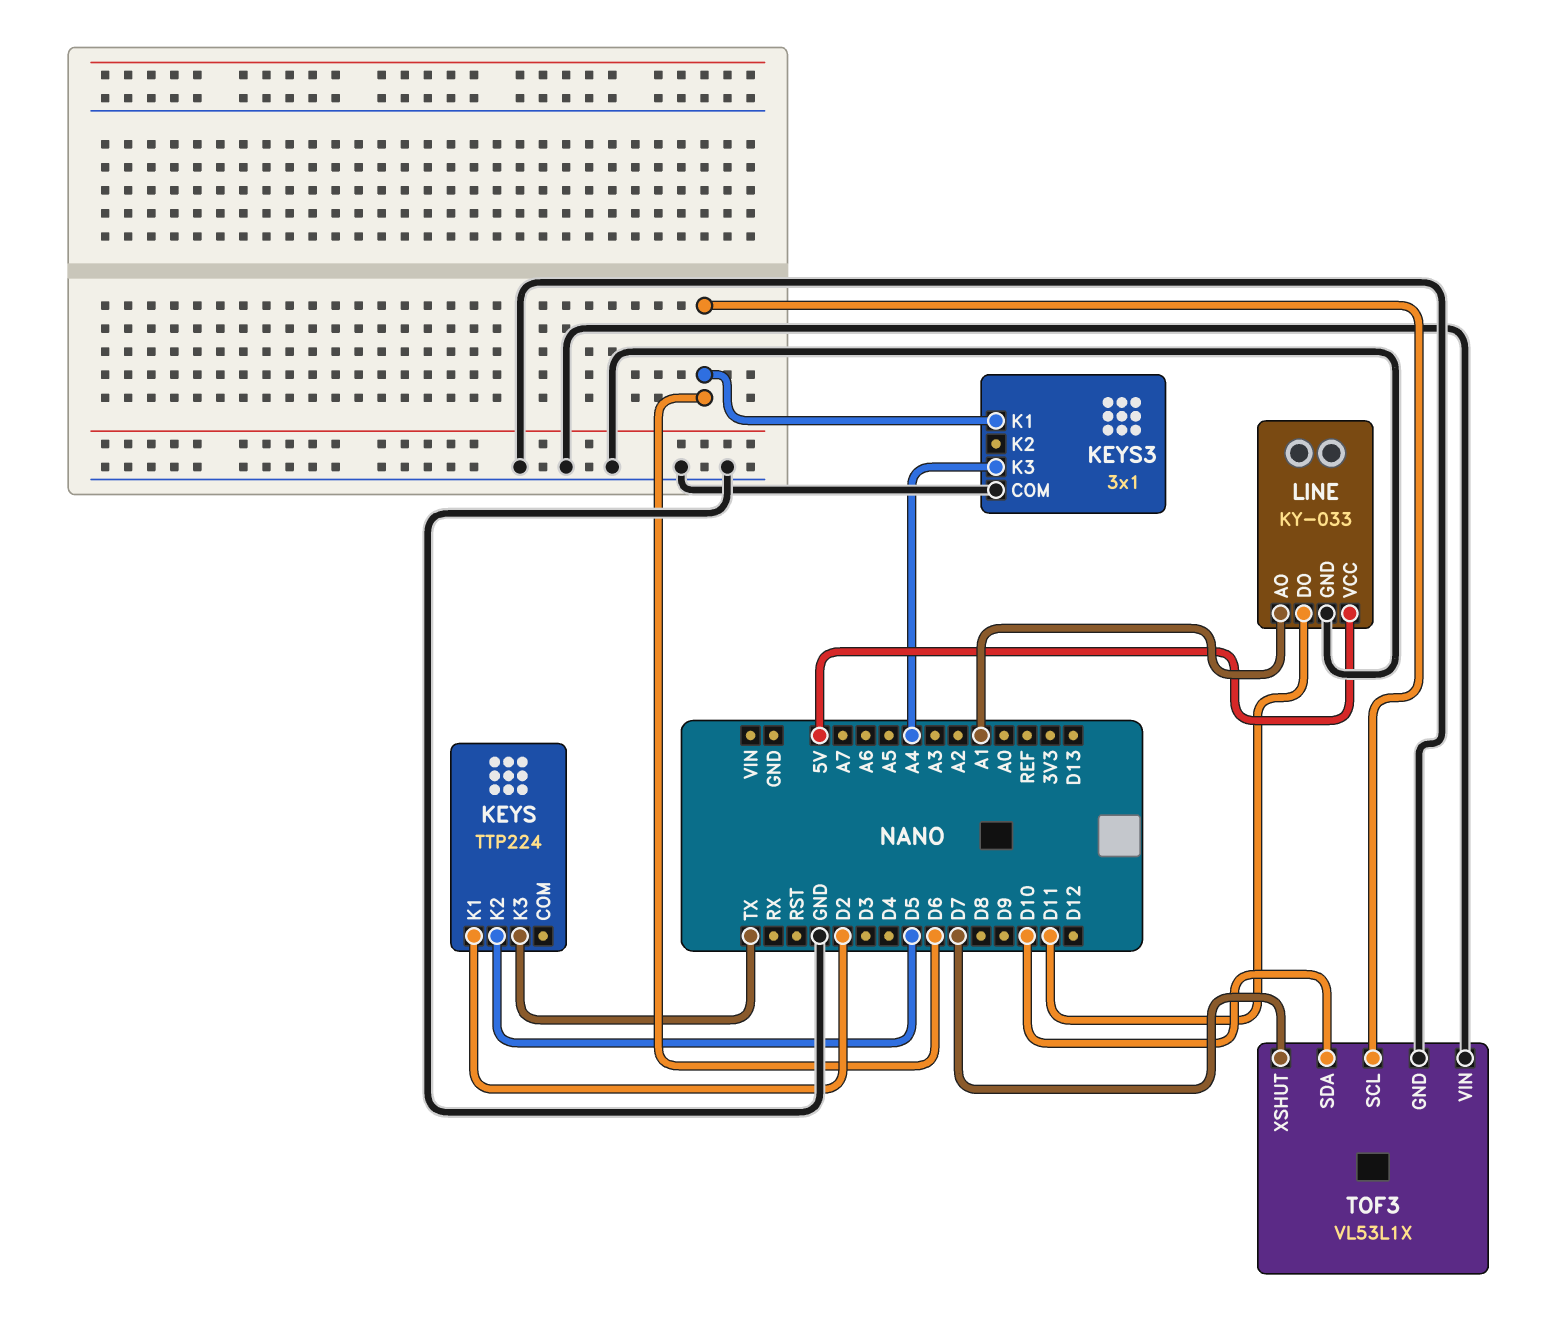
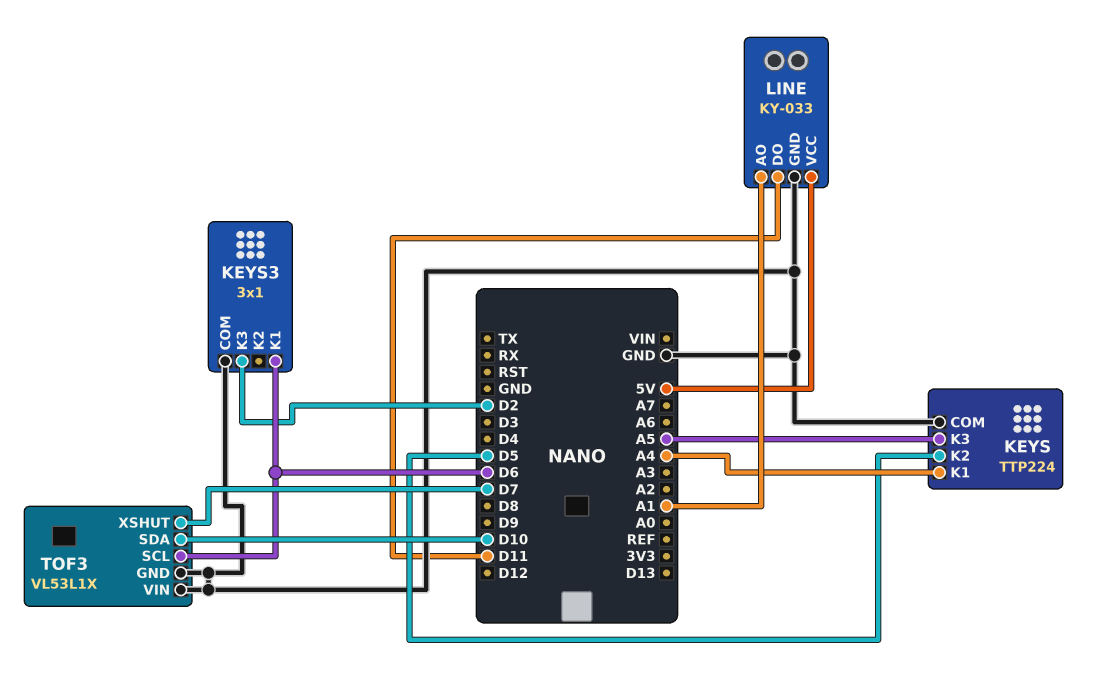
KEYS pin COM: none -> GND
KEYS pin K1: D2 -> A4
KEYS pin K3: TX -> A5
KEYS3 pin K3: A4 -> D2

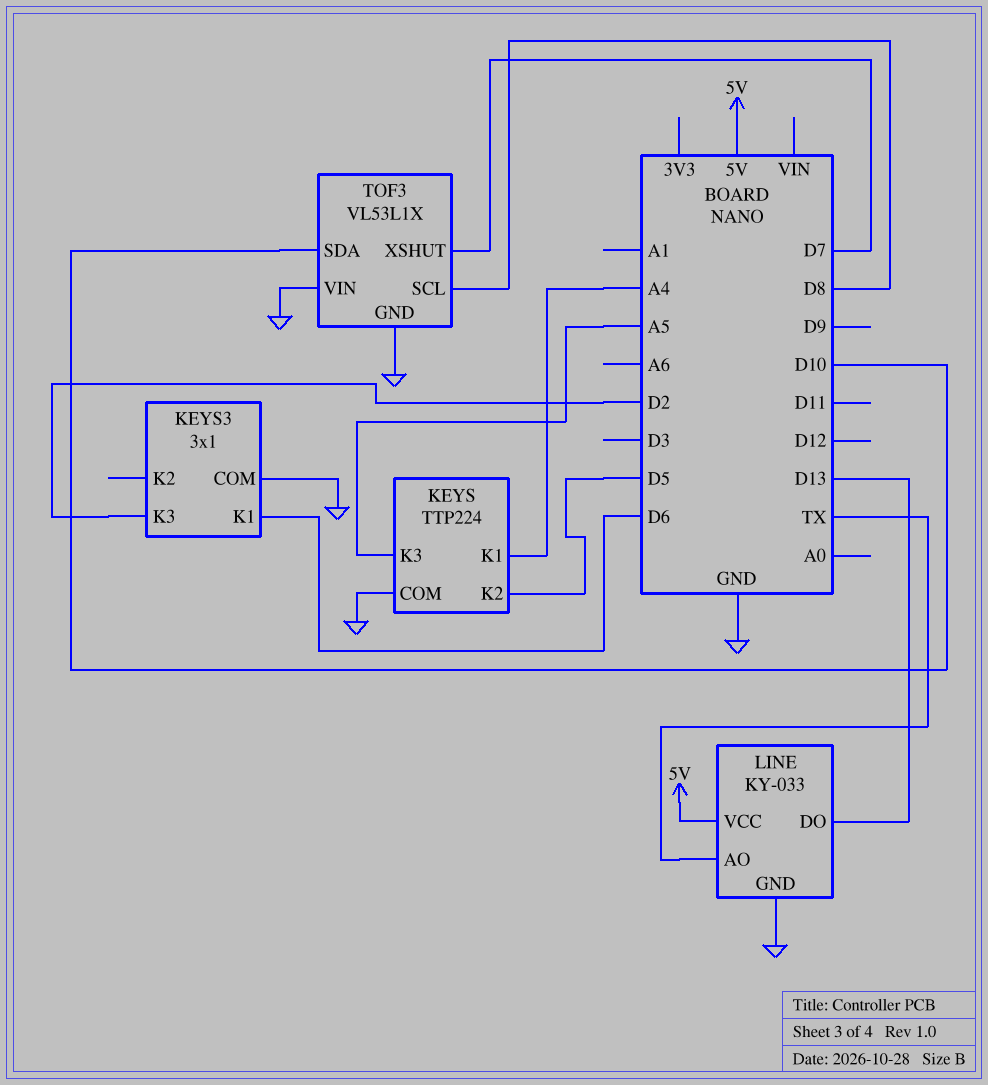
LINE pin AO: A1 -> TX
LINE pin DO: D11 -> D13
TOF3 pin SCL: D6 -> D8

